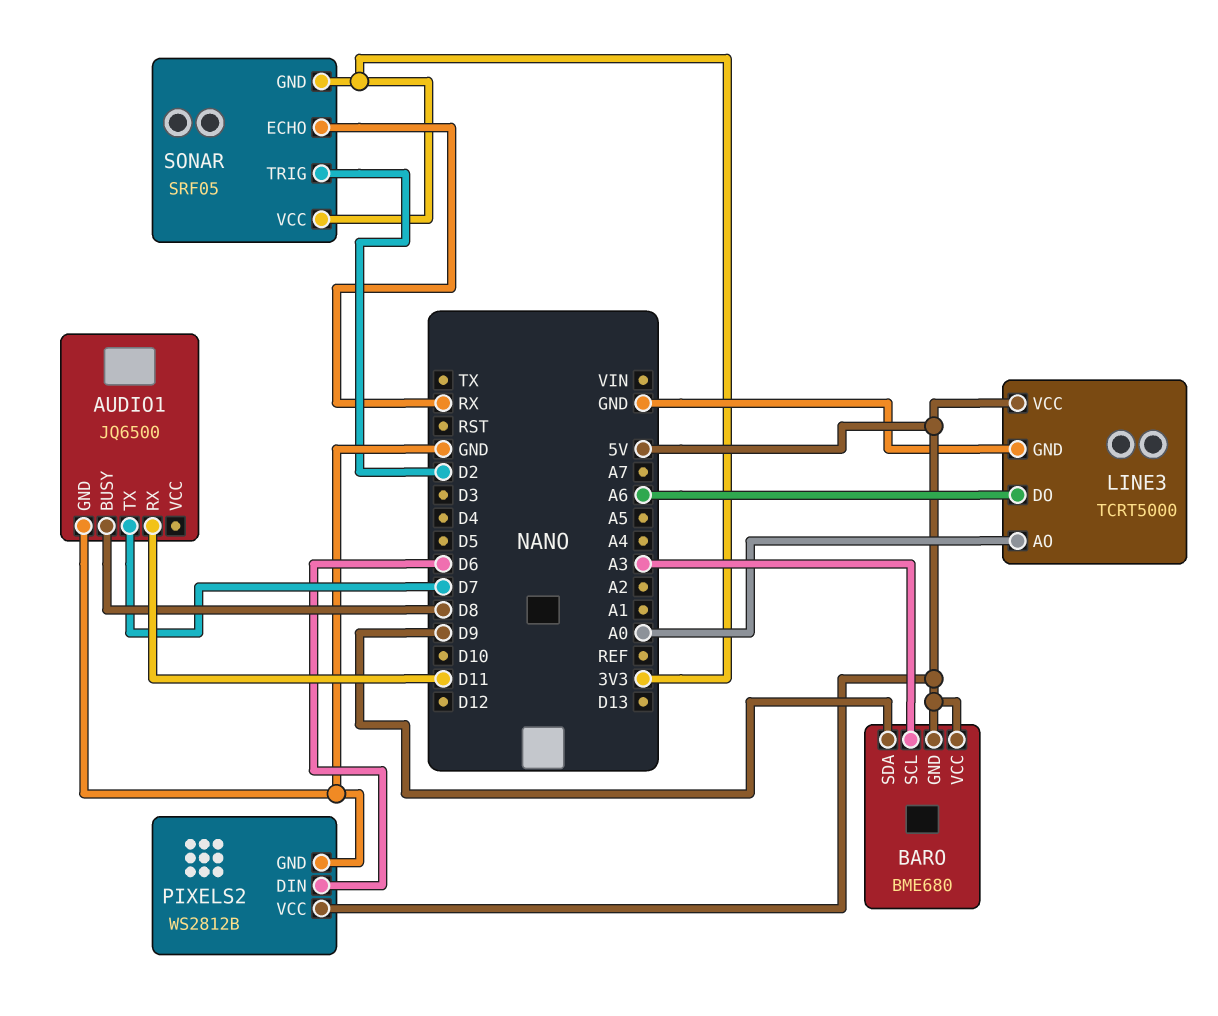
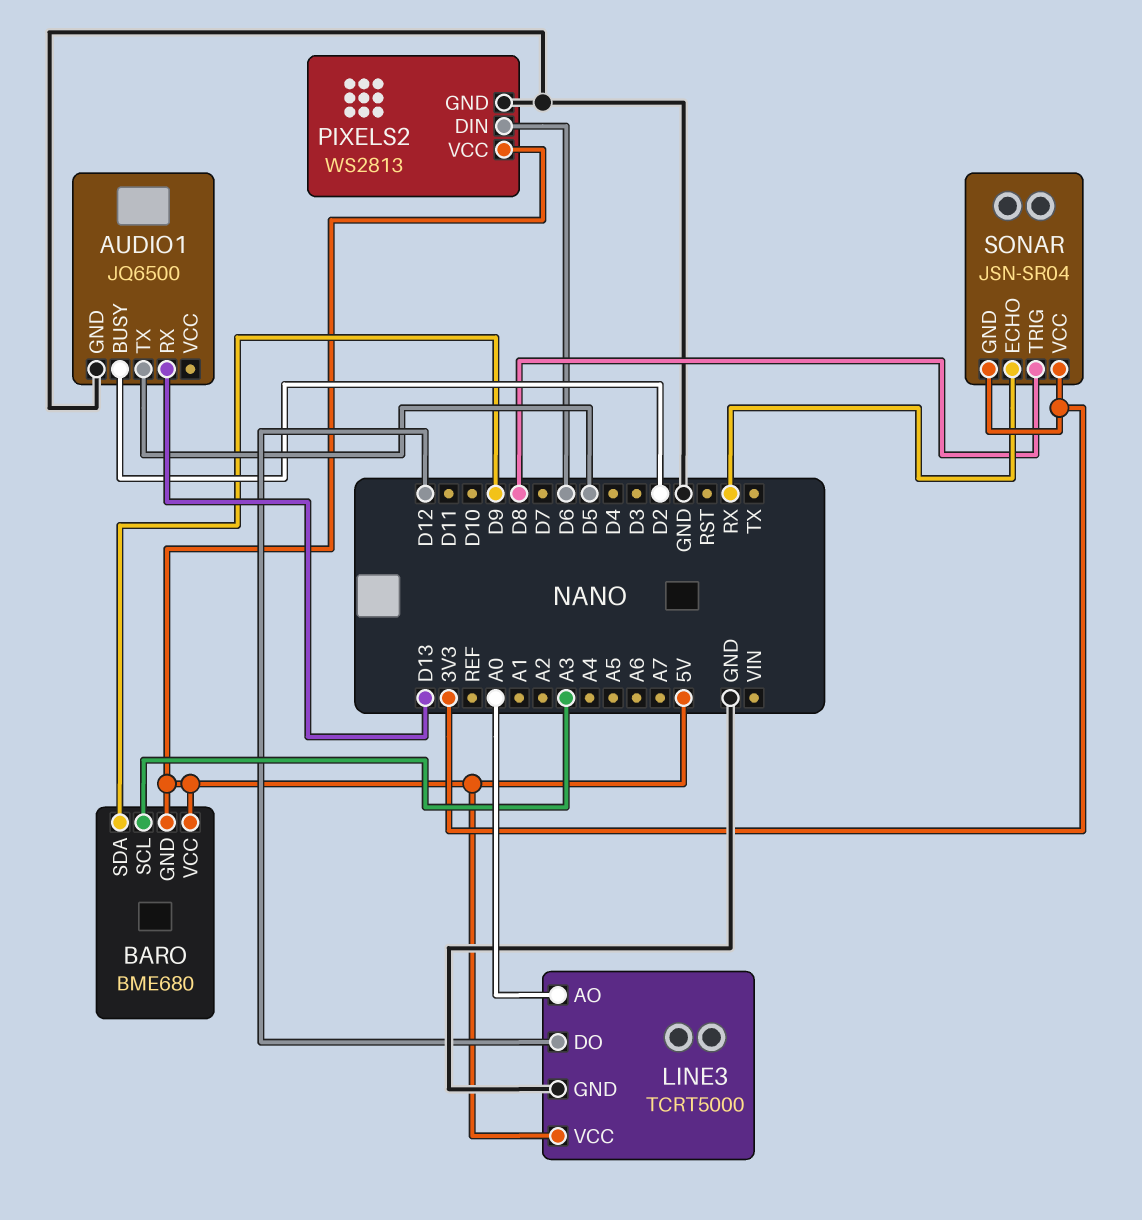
AUDIO1 pin BUSY: D8 -> D2
AUDIO1 pin RX: D11 -> D13
AUDIO1 pin TX: D7 -> D5
LINE3 pin DO: A6 -> D12
PIXELS2: WS2812B -> WS2813
SONAR: SRF05 -> JSN-SR04
SONAR pin TRIG: D2 -> D8

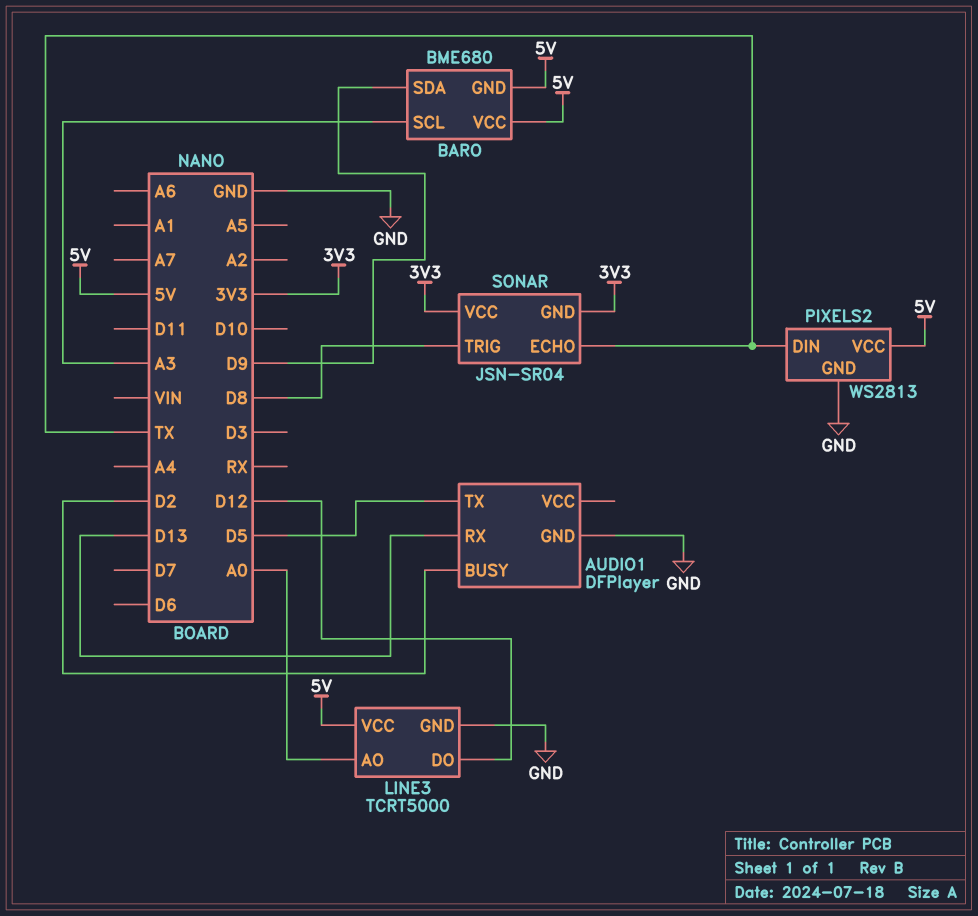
AUDIO1: JQ6500 -> DFPlayer
PIXELS2 pin DIN: D6 -> TX
SONAR pin ECHO: RX -> TX

